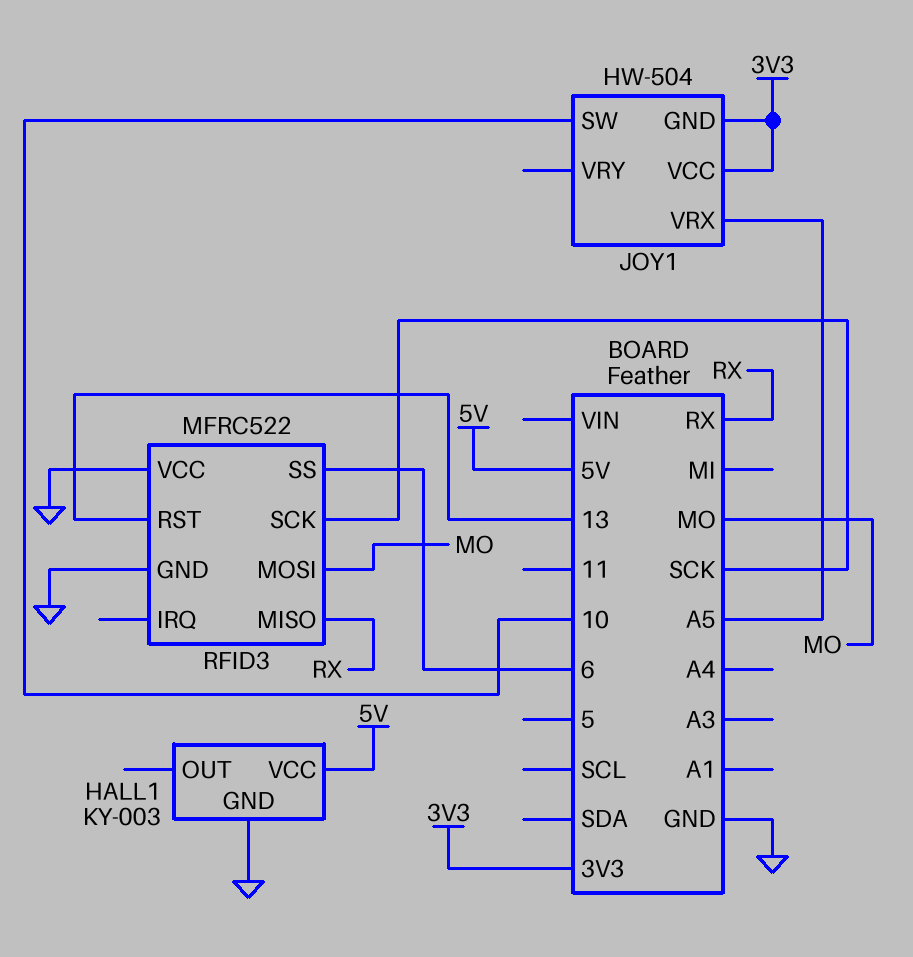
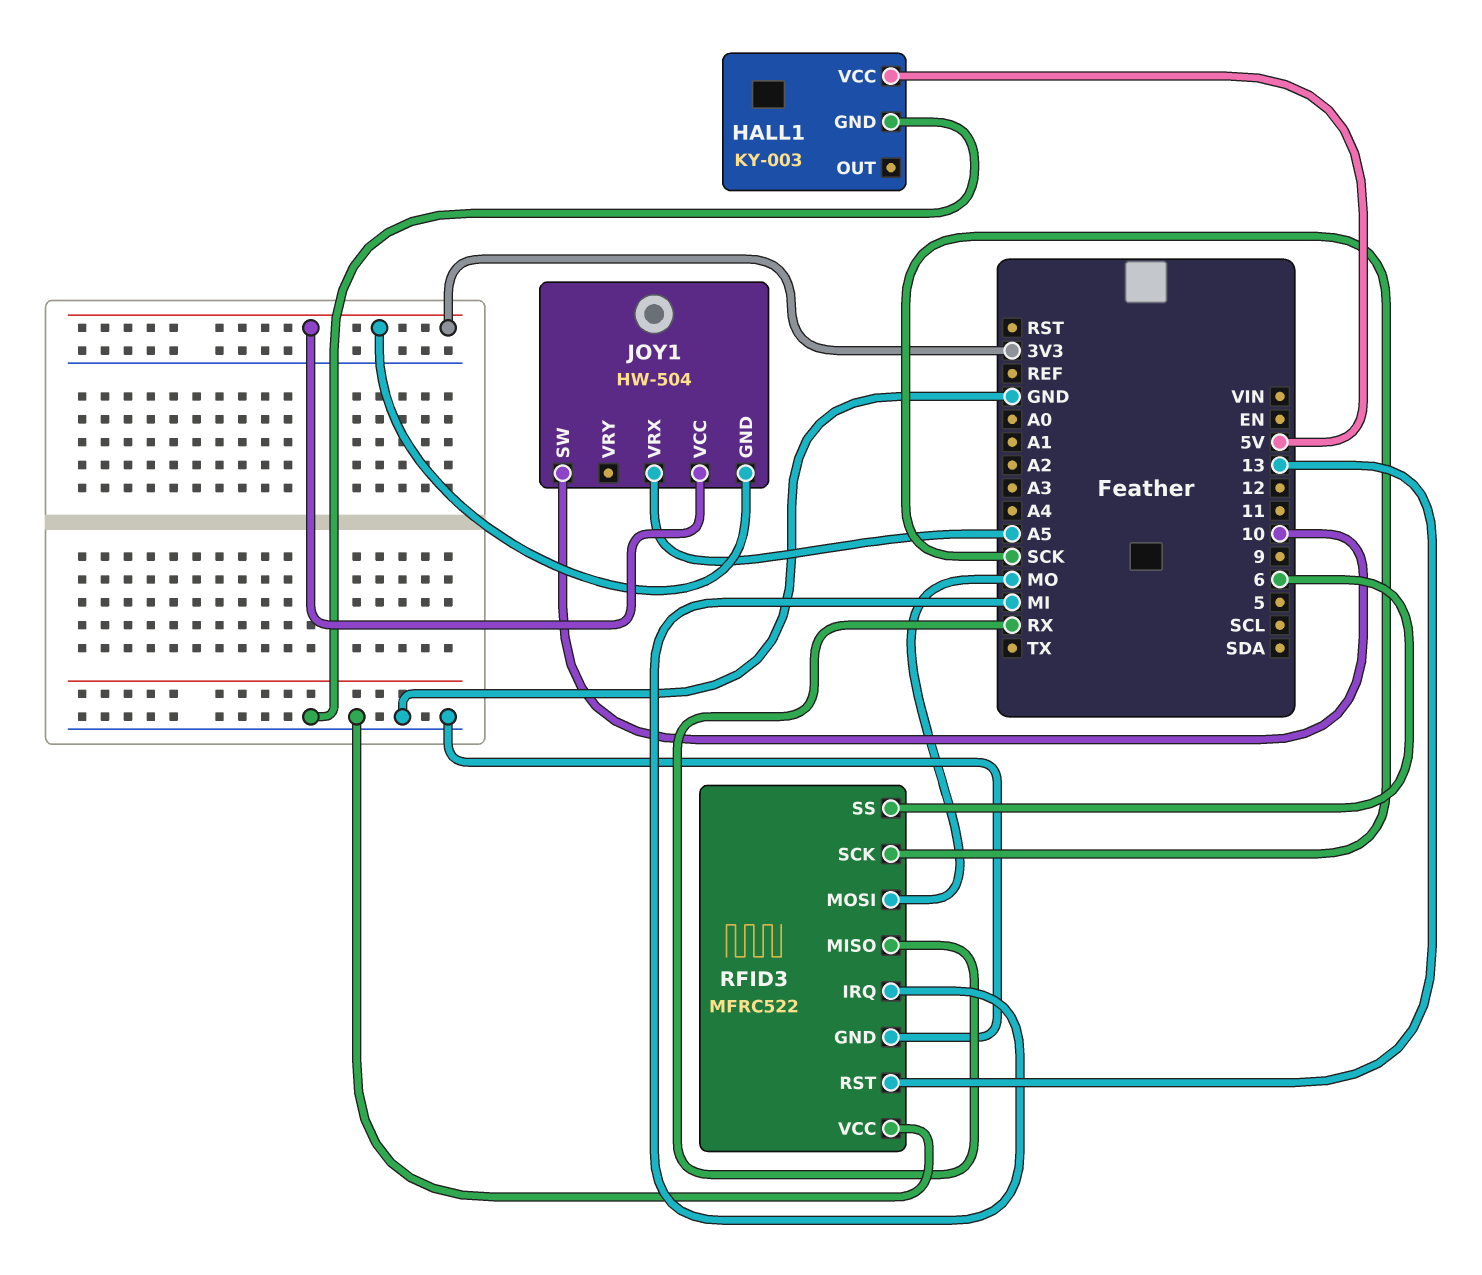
RFID3 pin IRQ: none -> MI

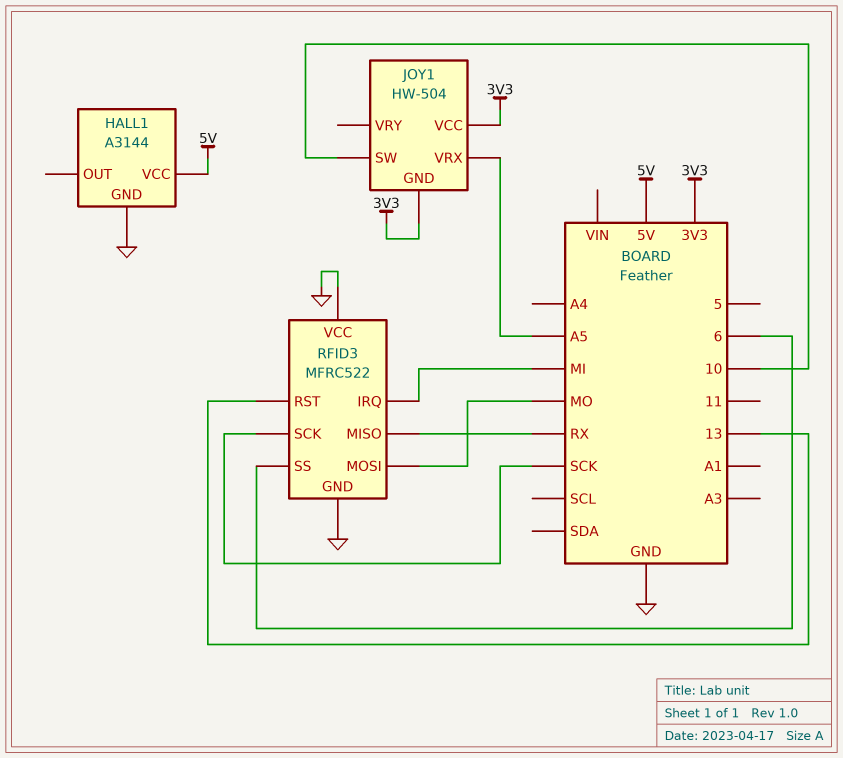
HALL1: KY-003 -> A3144

